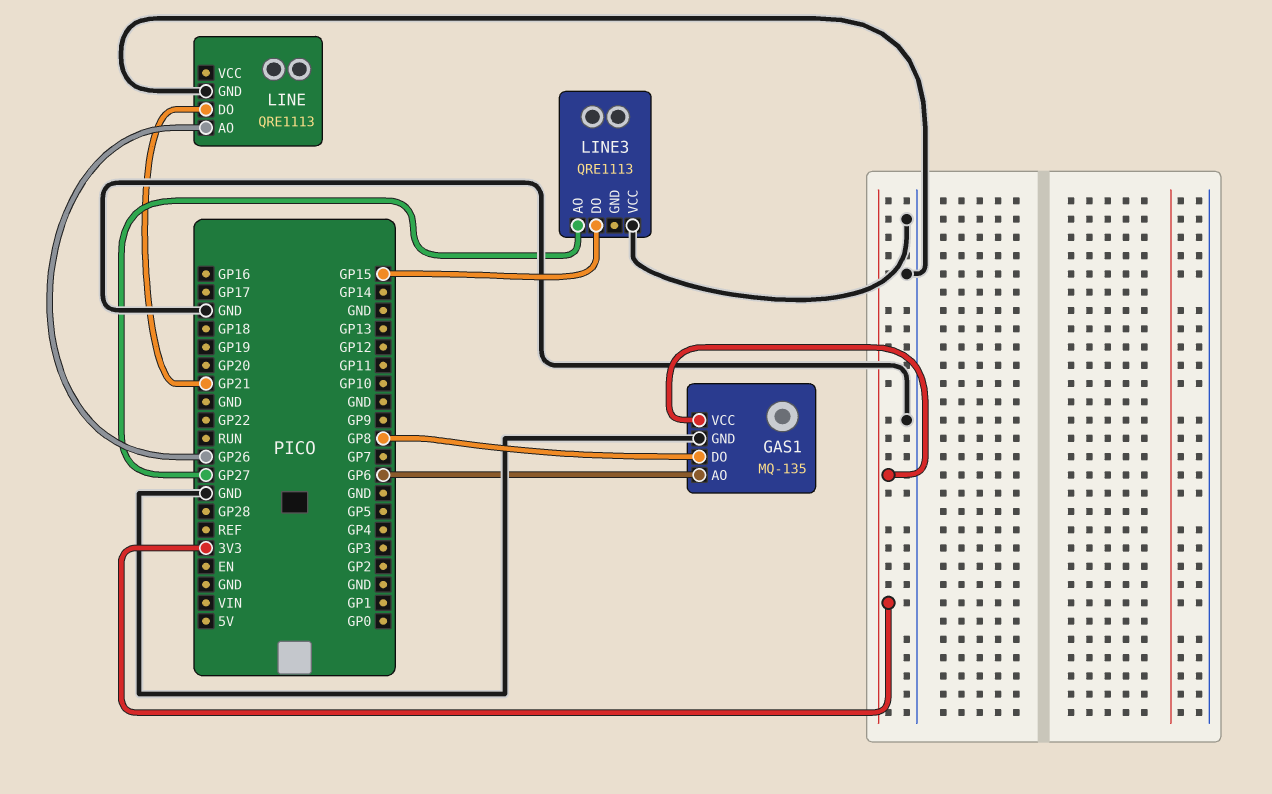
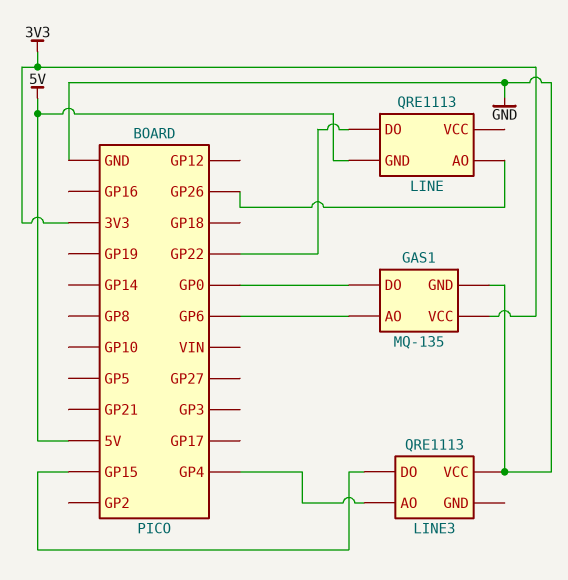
GAS1 pin DO: GP8 -> GP0
LINE pin DO: GP21 -> GP22
LINE pin GND: GND -> 5V
LINE3 pin AO: GP27 -> GP4

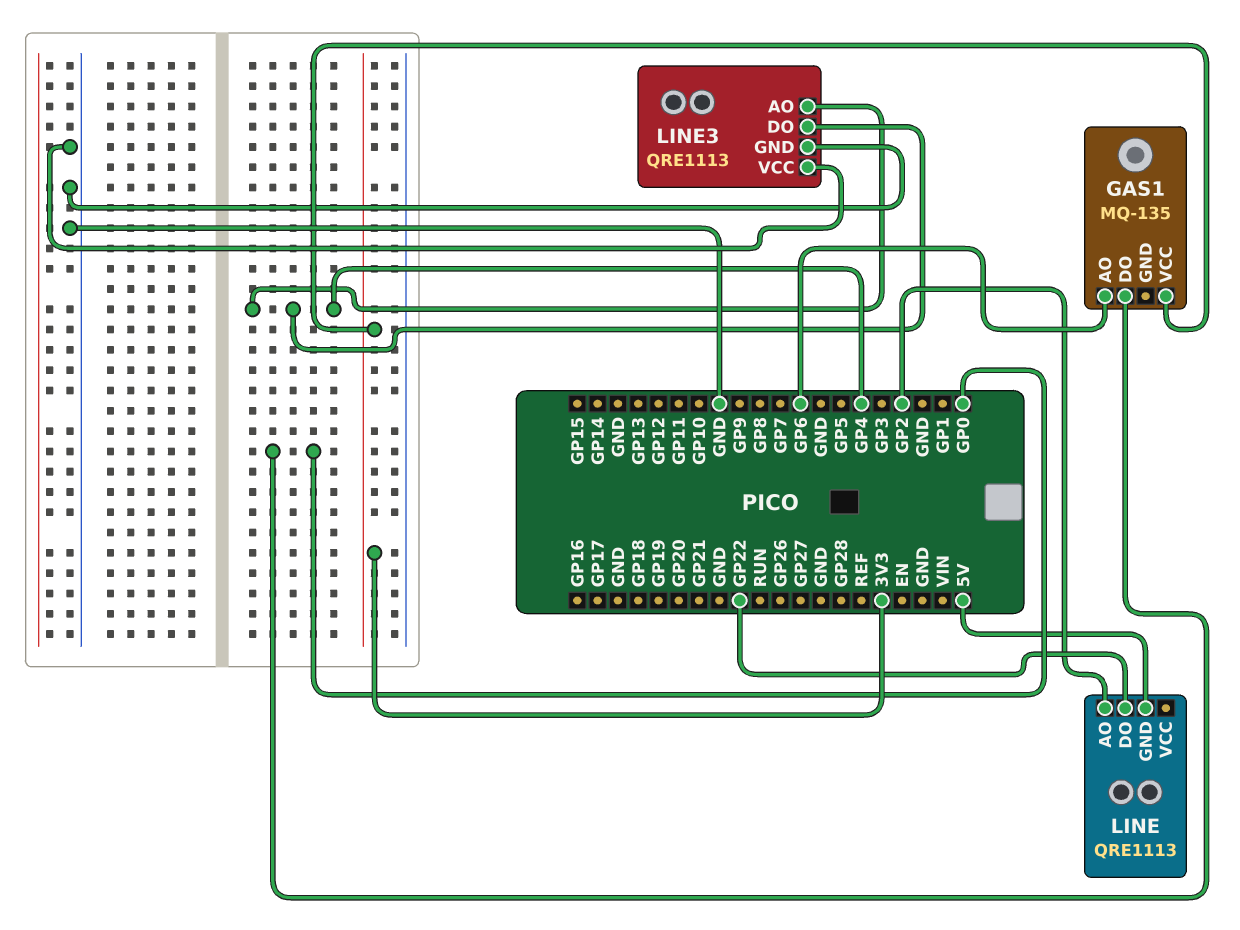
GAS1 pin GND: GND -> none
LINE pin AO: GP26 -> GP2
LINE3 pin DO: GP15 -> GP4
LINE3 pin GND: none -> GND

